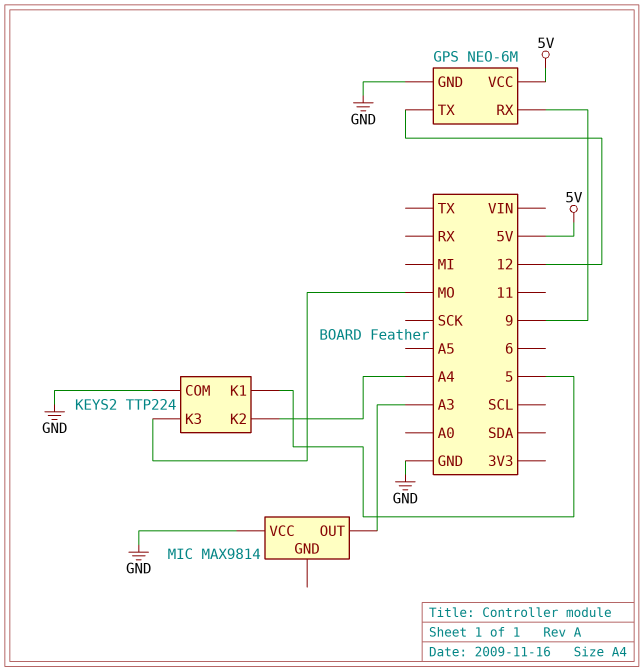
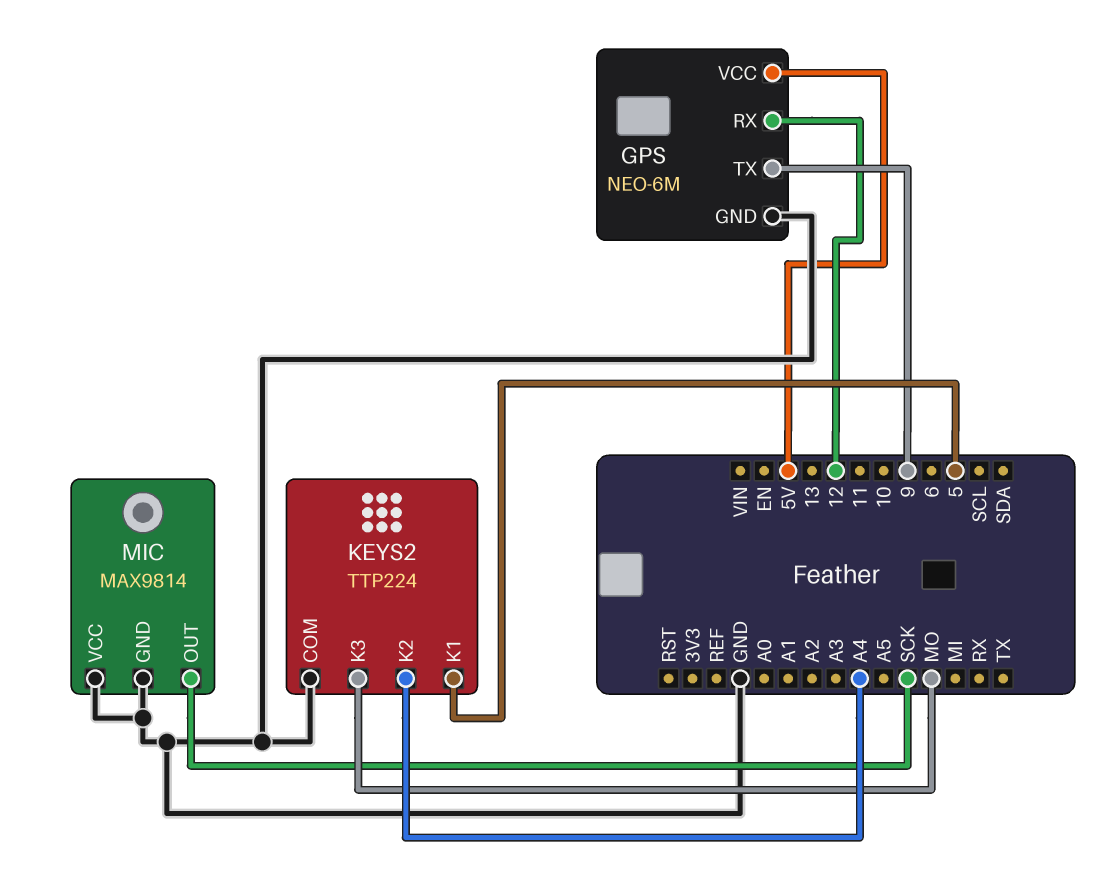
GPS pin RX: 9 -> 12
GPS pin TX: 12 -> 9
MIC pin GND: none -> GND
MIC pin OUT: A3 -> SCK

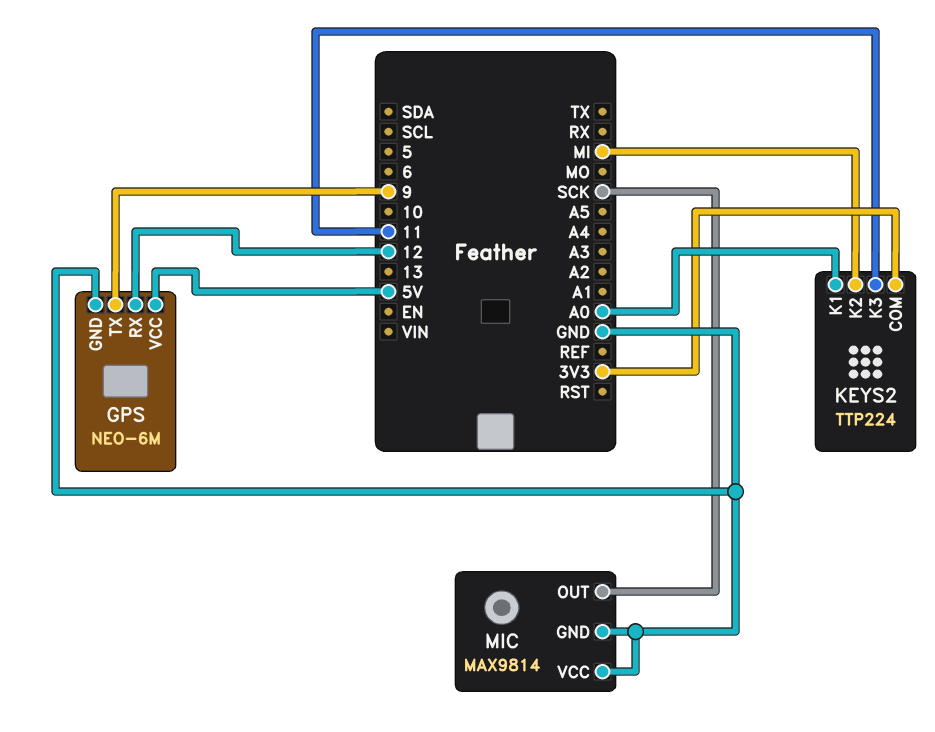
KEYS2 pin COM: GND -> 3V3
KEYS2 pin K1: 5 -> A0
KEYS2 pin K2: A4 -> MI
KEYS2 pin K3: MO -> 11

